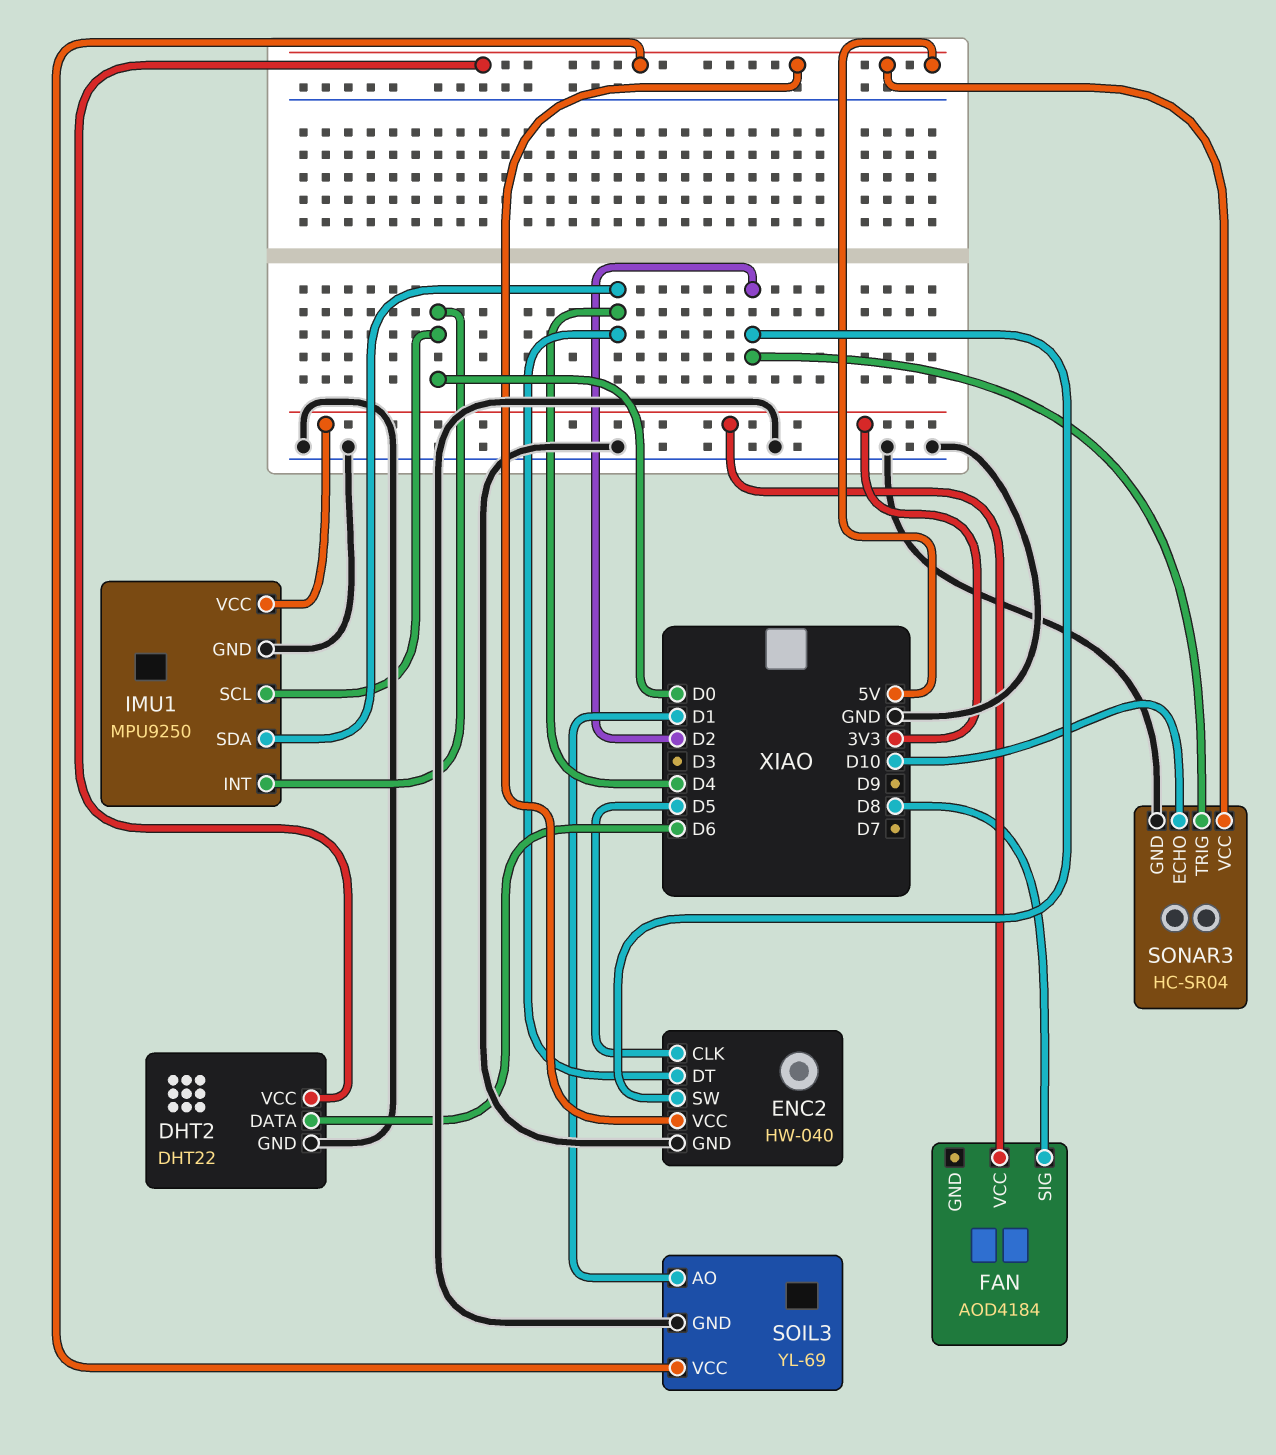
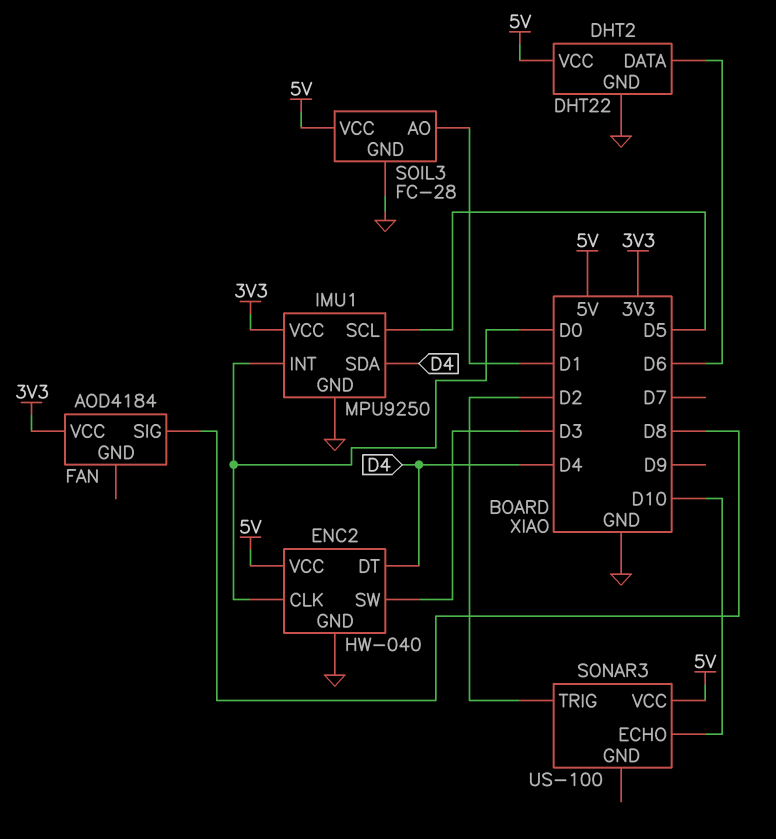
ENC2 pin CLK: D5 -> D0
ENC2 pin SW: D2 -> D3
IMU1 pin SCL: D0 -> D5
SOIL3: YL-69 -> FC-28
SONAR3: HC-SR04 -> US-100
SONAR3 pin GND: GND -> none

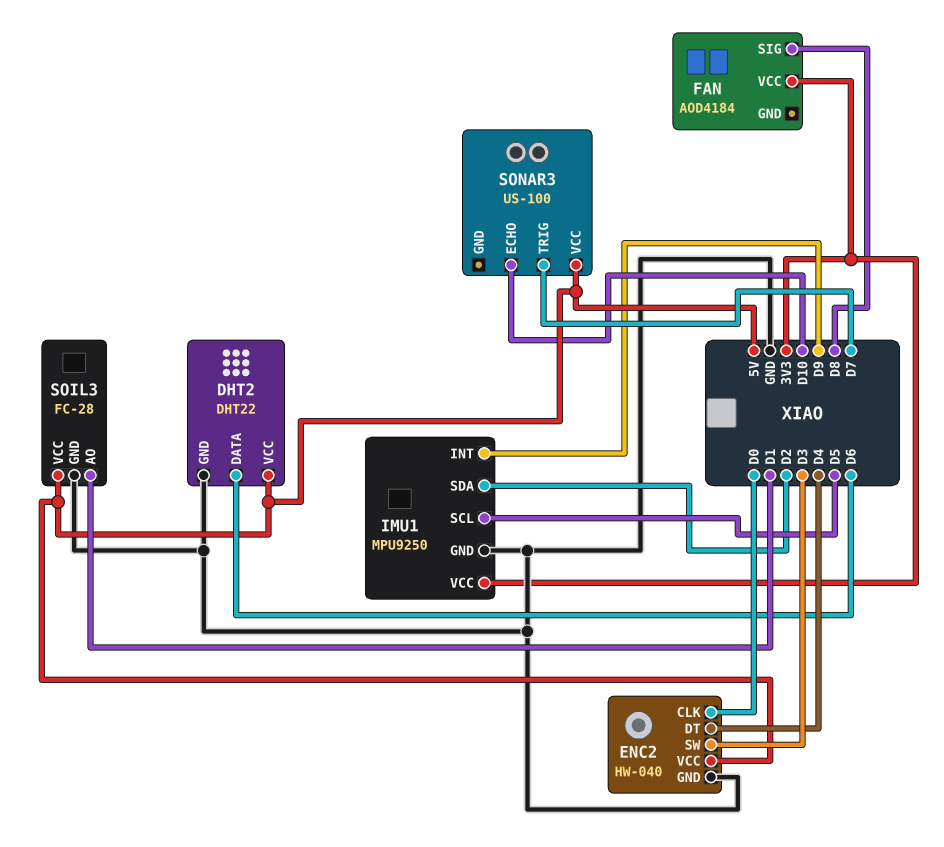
IMU1 pin INT: D0 -> D9
IMU1 pin SDA: D4 -> D2
SONAR3 pin TRIG: D2 -> D7

